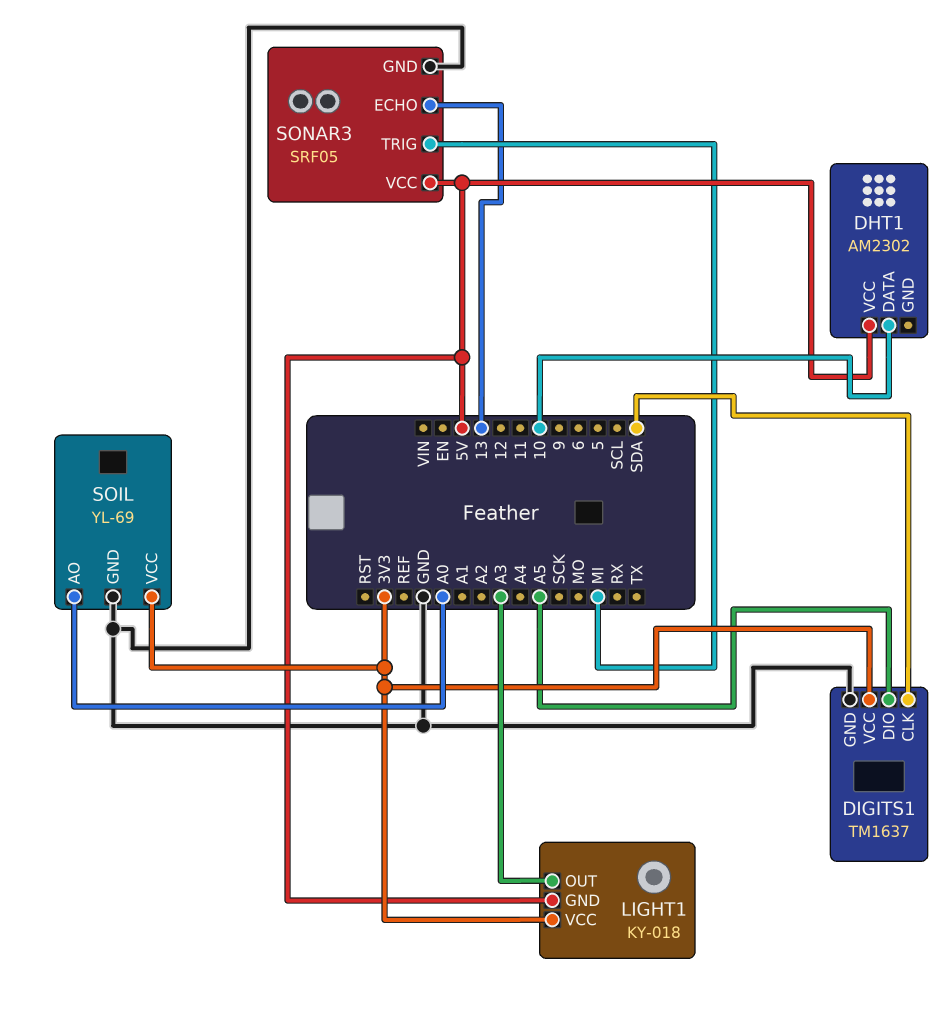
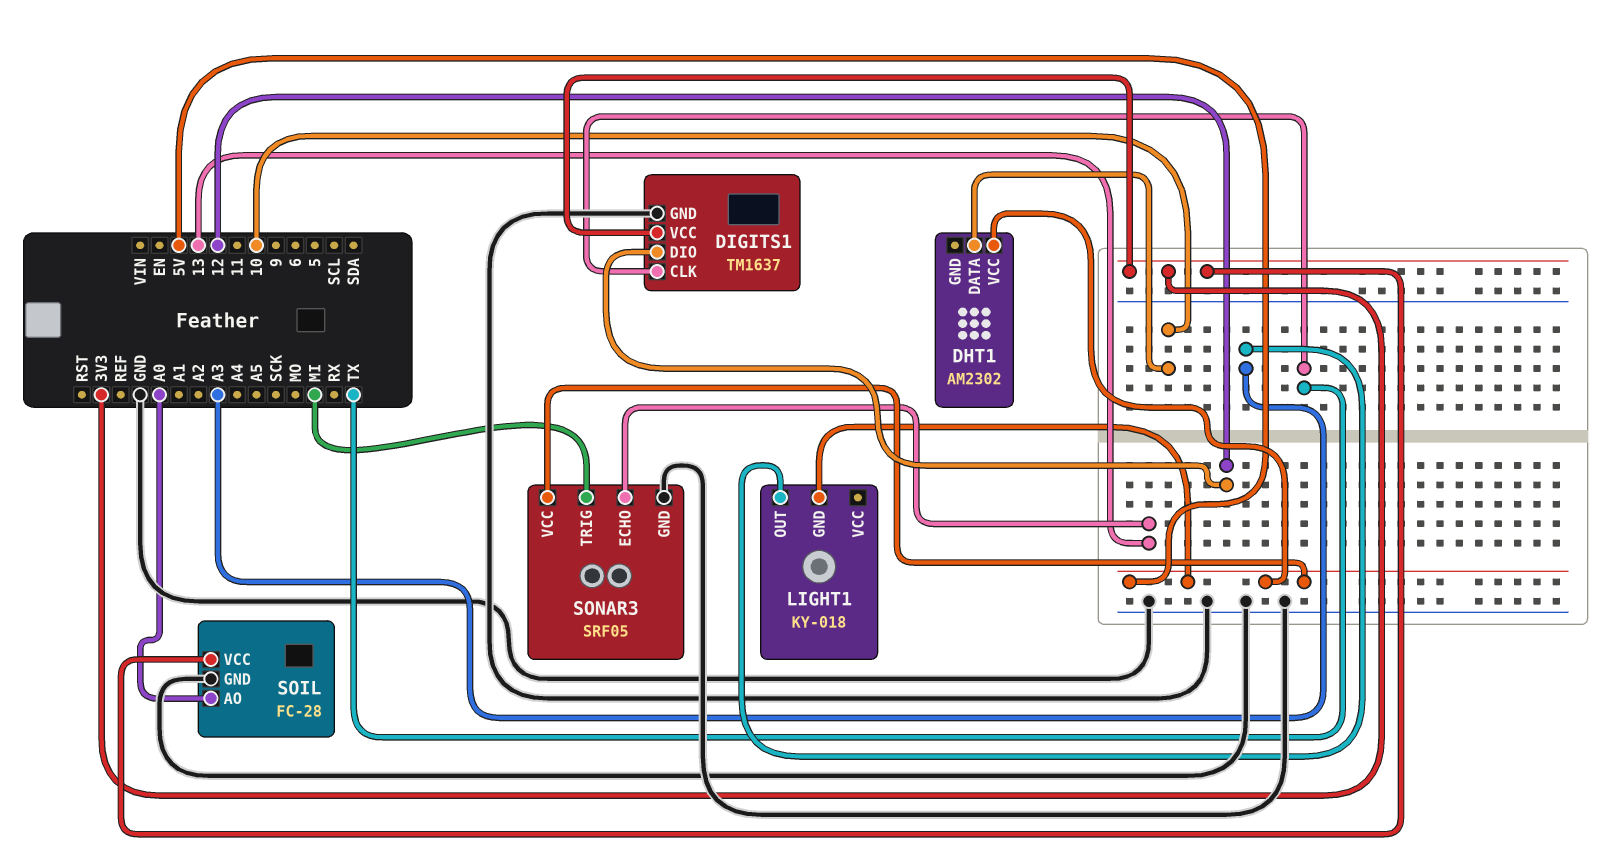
DIGITS1 pin CLK: SDA -> TX
DIGITS1 pin DIO: A5 -> 12
LIGHT1 pin VCC: 3V3 -> none
SOIL: YL-69 -> FC-28

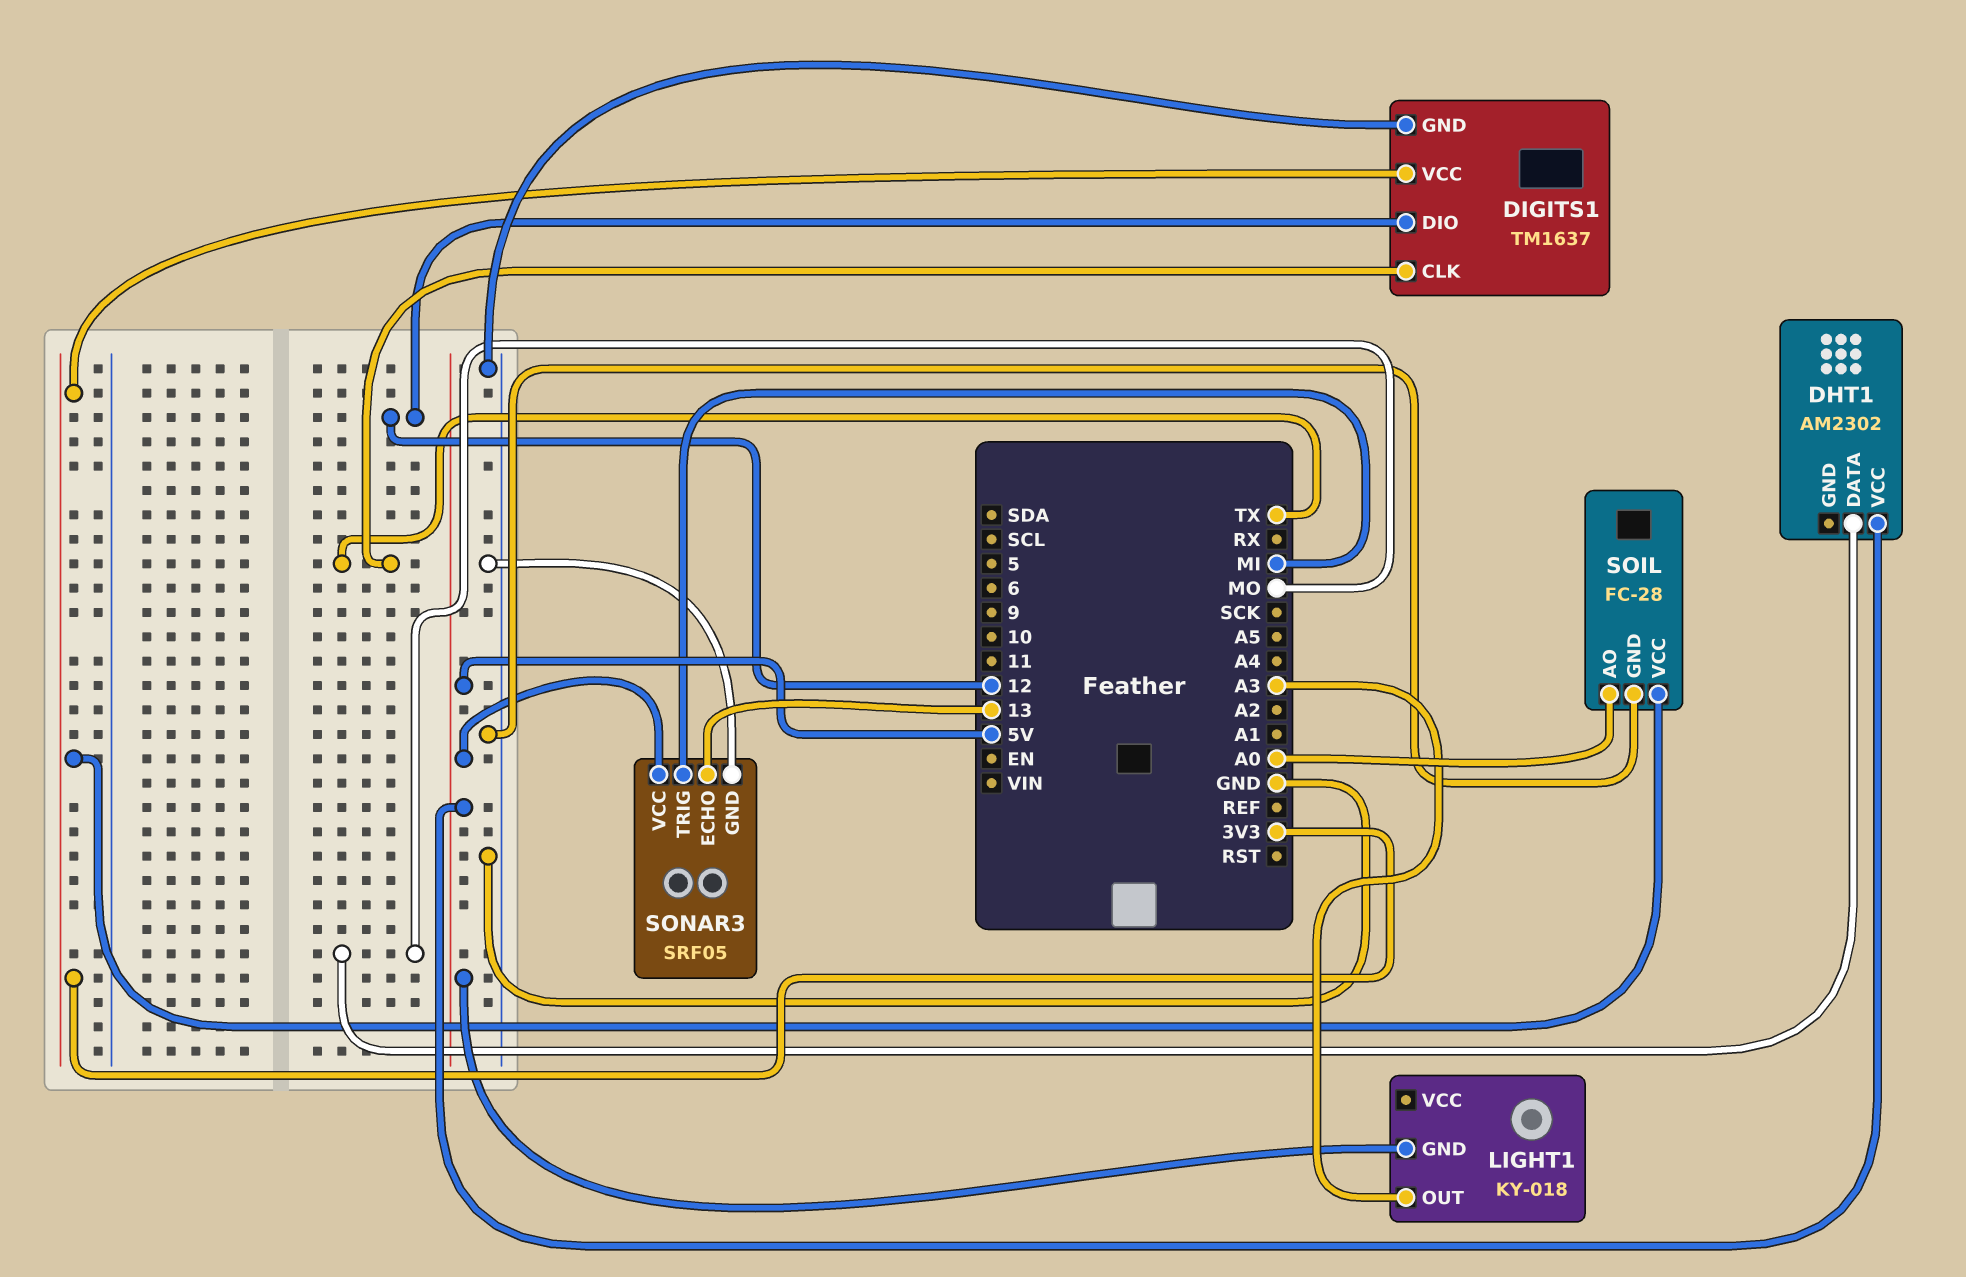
DHT1 pin DATA: 10 -> MO

